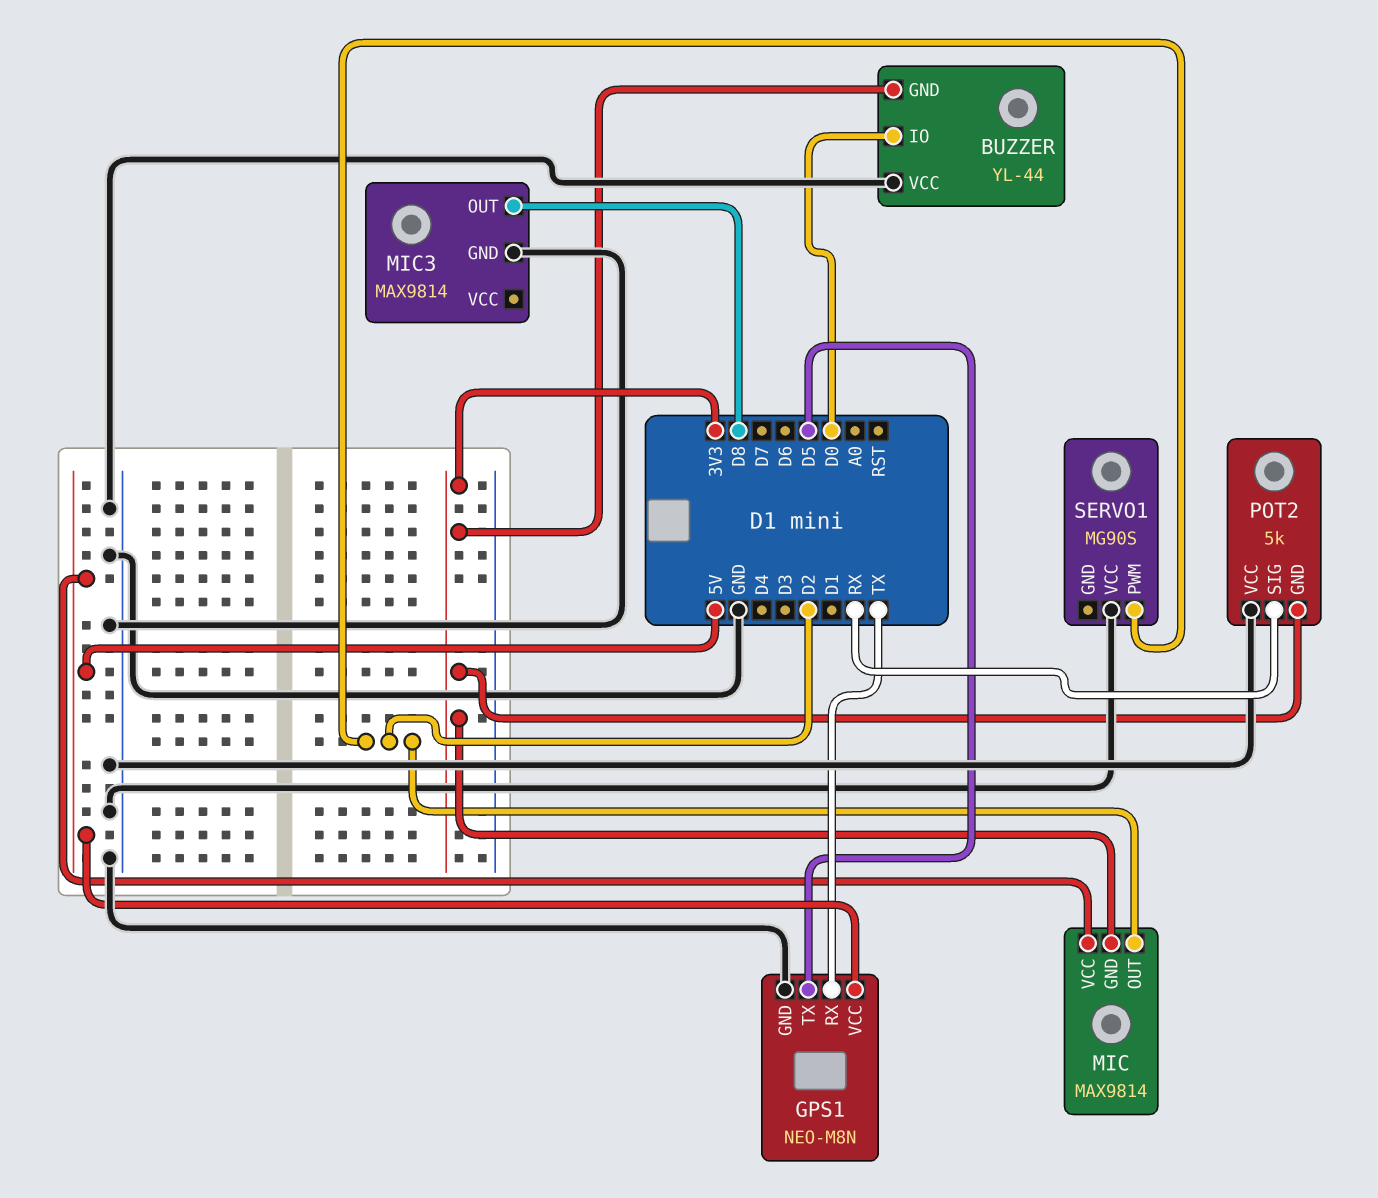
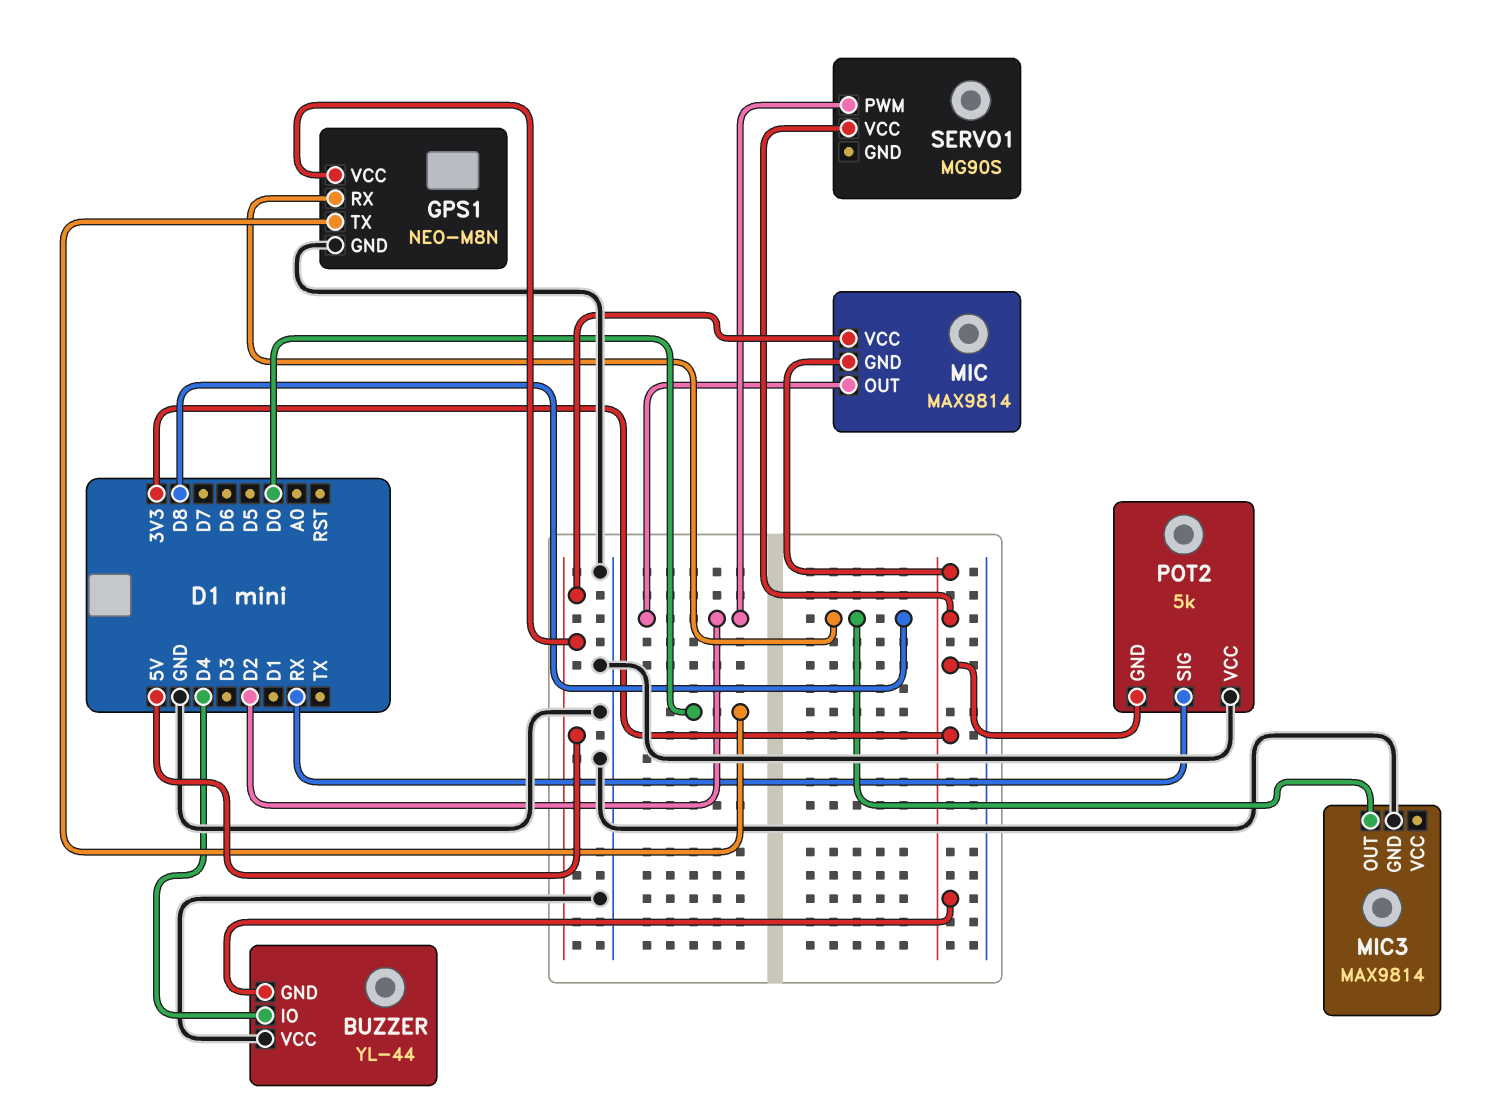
BUZZER pin IO: D0 -> D4
GPS1 pin RX: TX -> D8
GPS1 pin TX: D5 -> D0
SERVO1 pin VCC: GND -> 3V3

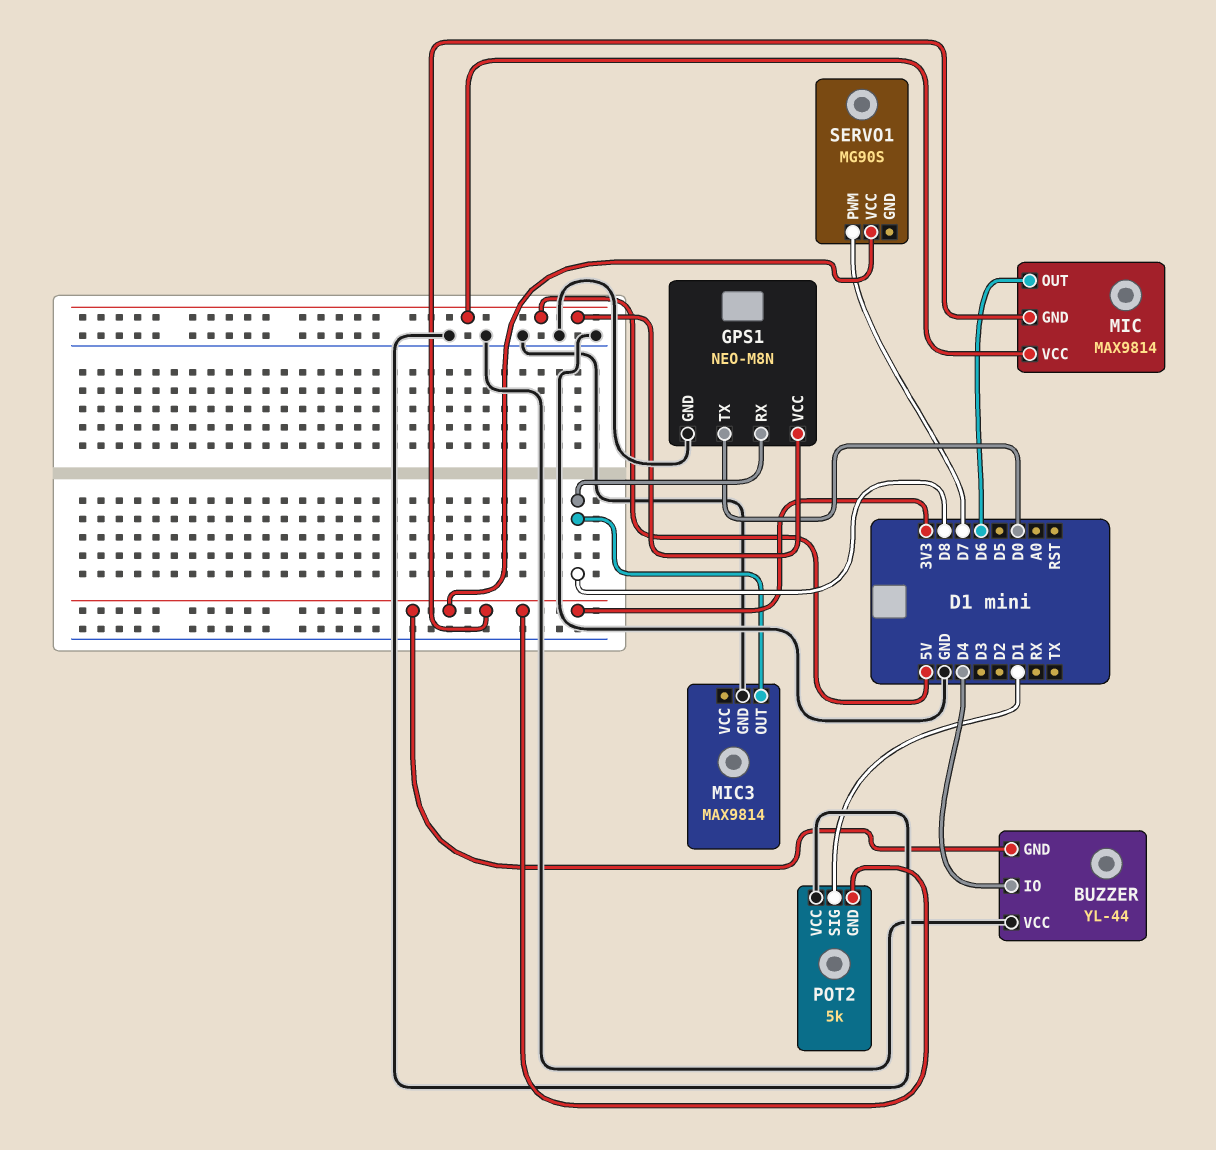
MIC pin OUT: D2 -> D6
POT2 pin SIG: RX -> D1
SERVO1 pin PWM: D2 -> D7

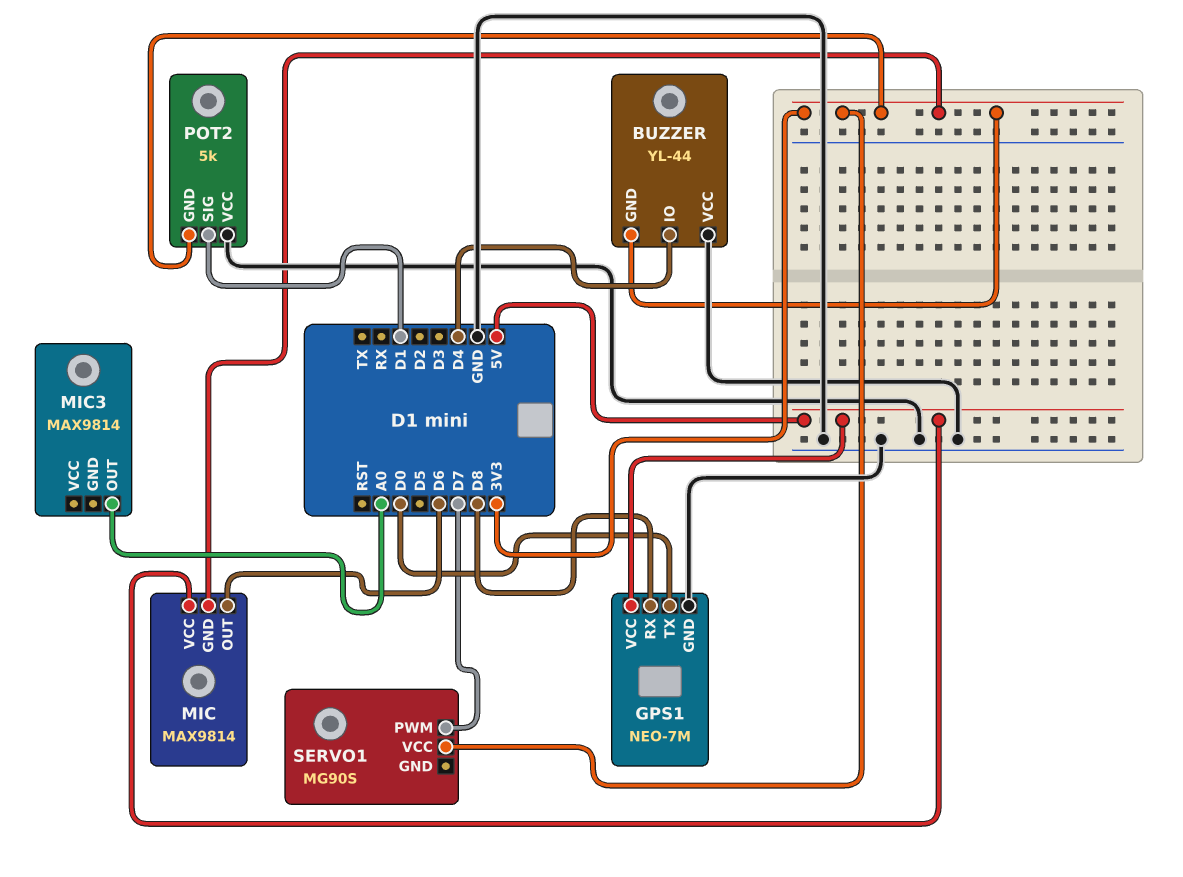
GPS1: NEO-M8N -> NEO-7M
MIC3 pin GND: GND -> none
MIC3 pin OUT: D8 -> A0

